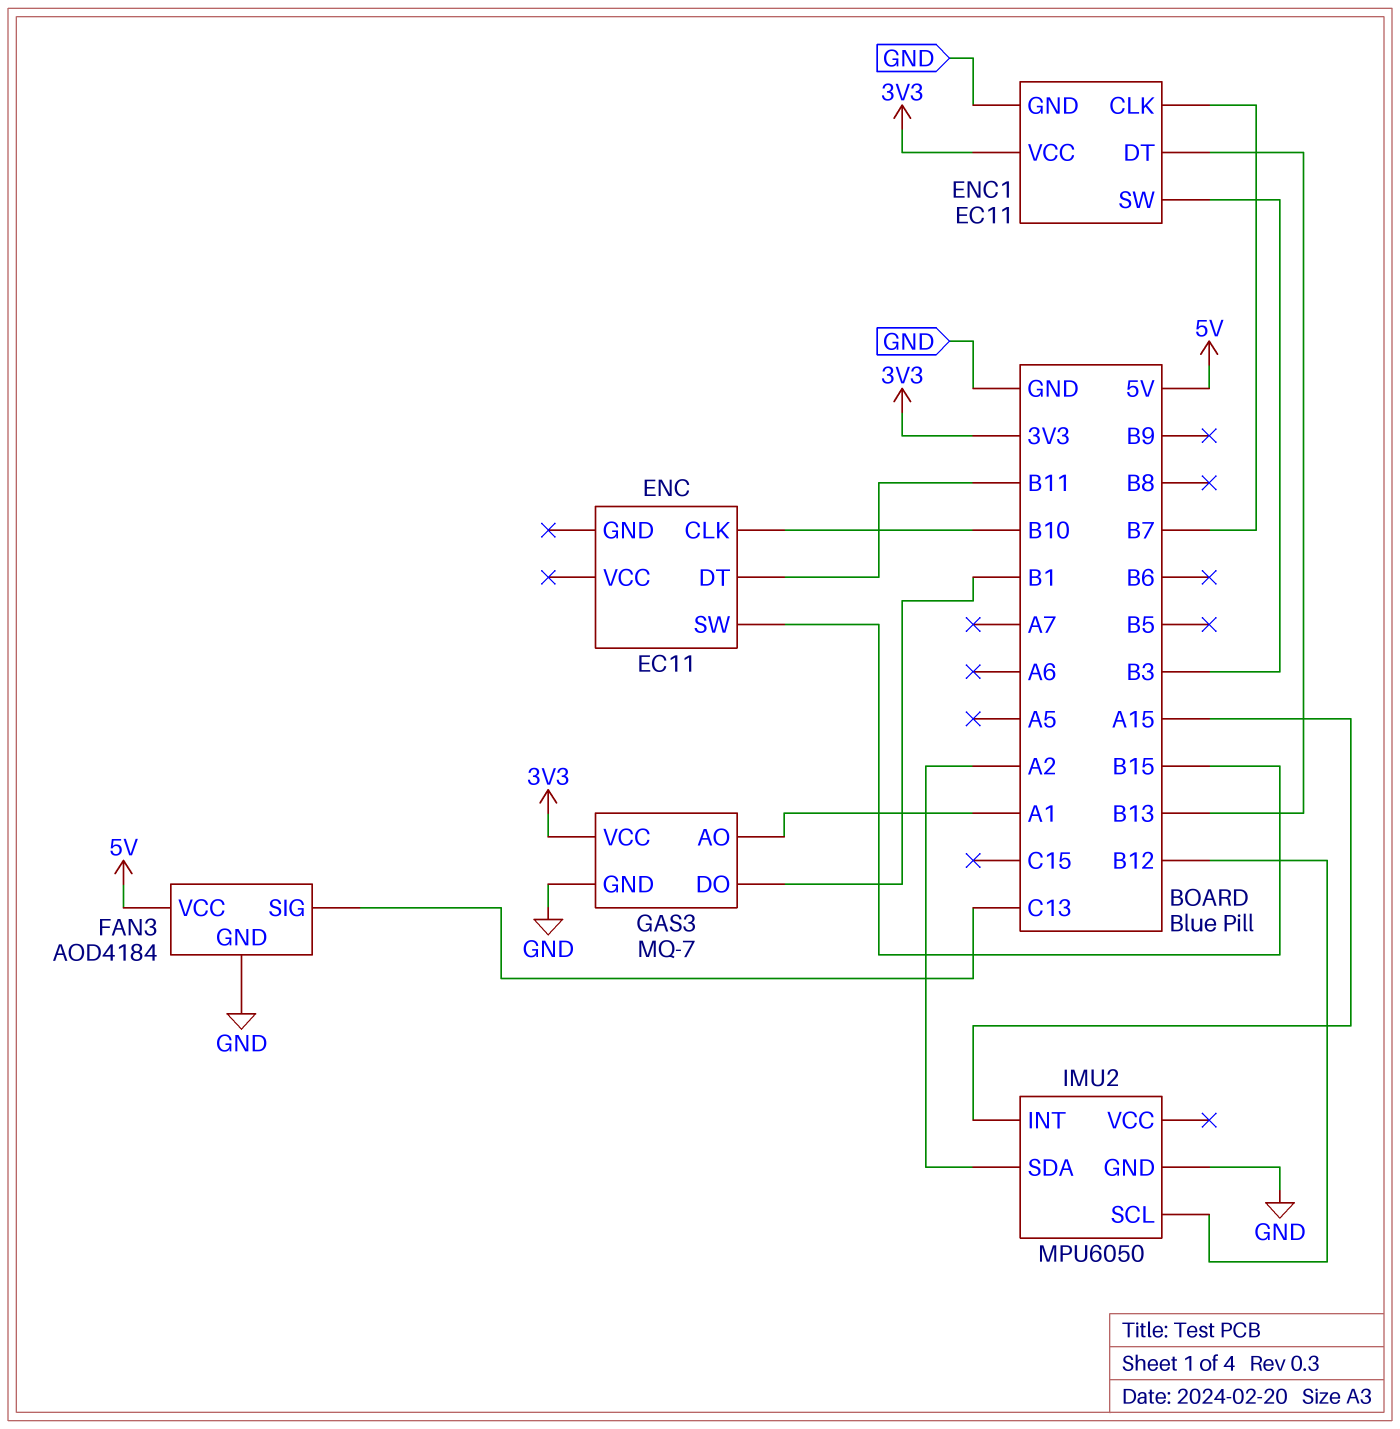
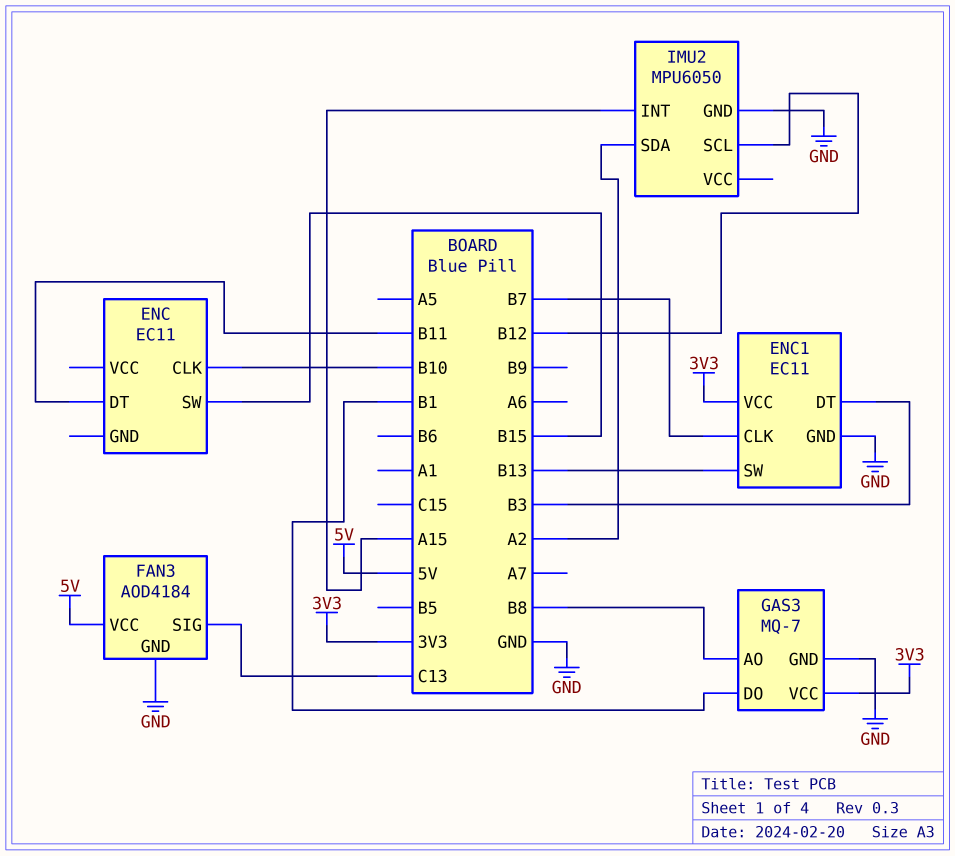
ENC1 pin DT: B13 -> B3
ENC1 pin SW: B3 -> B13
GAS3 pin AO: A1 -> B8

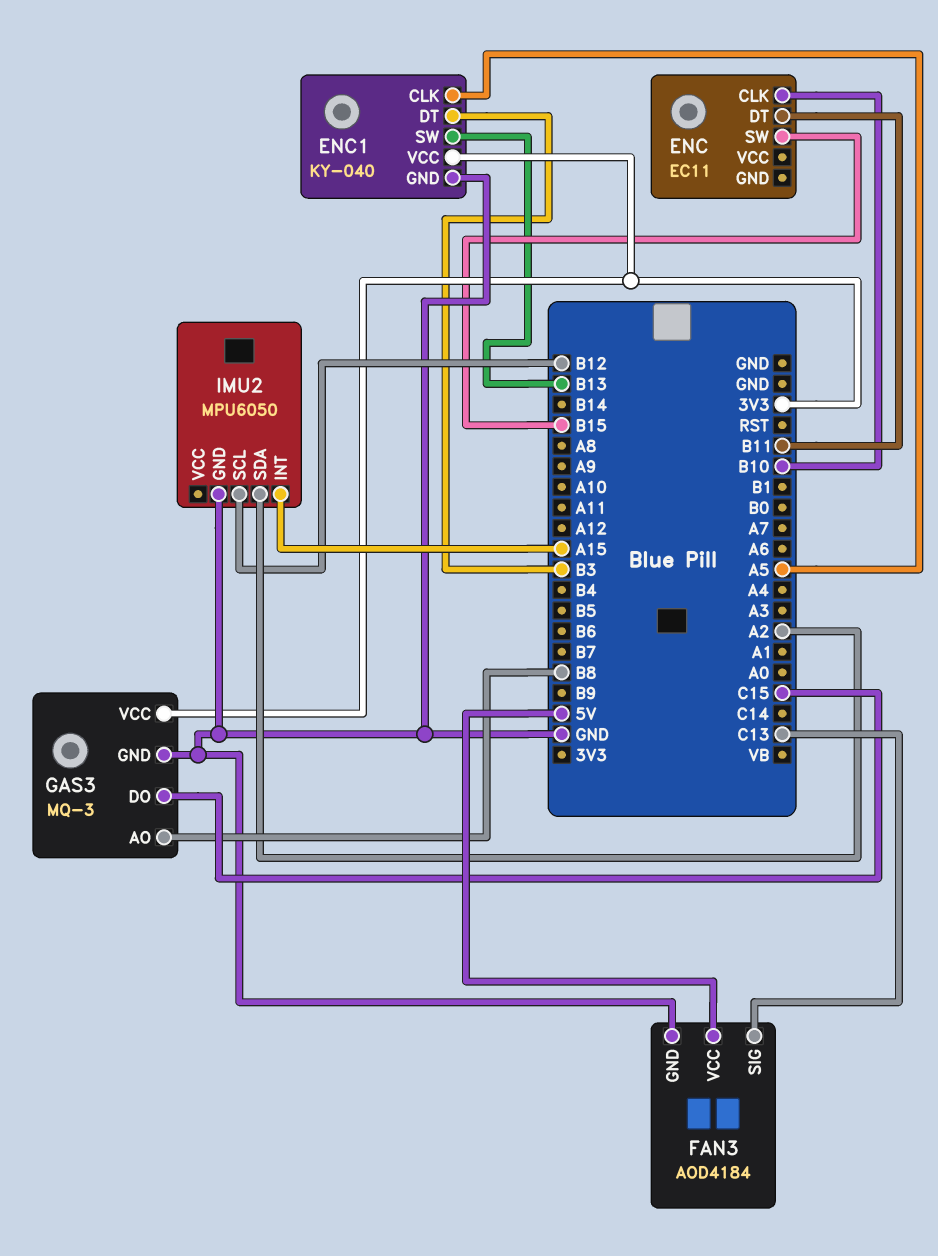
ENC1: EC11 -> KY-040
ENC1 pin CLK: B7 -> A5
GAS3: MQ-7 -> MQ-3
GAS3 pin DO: B1 -> C15

